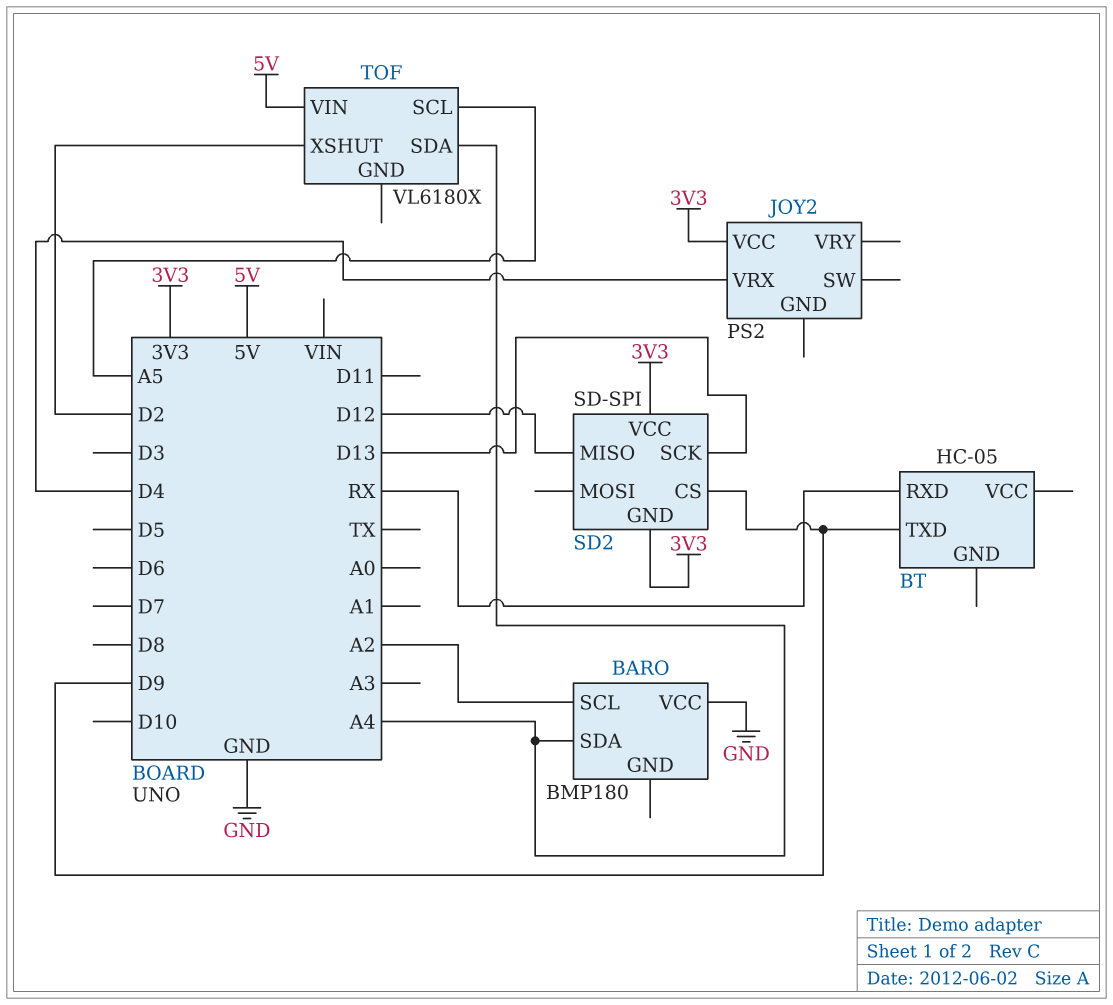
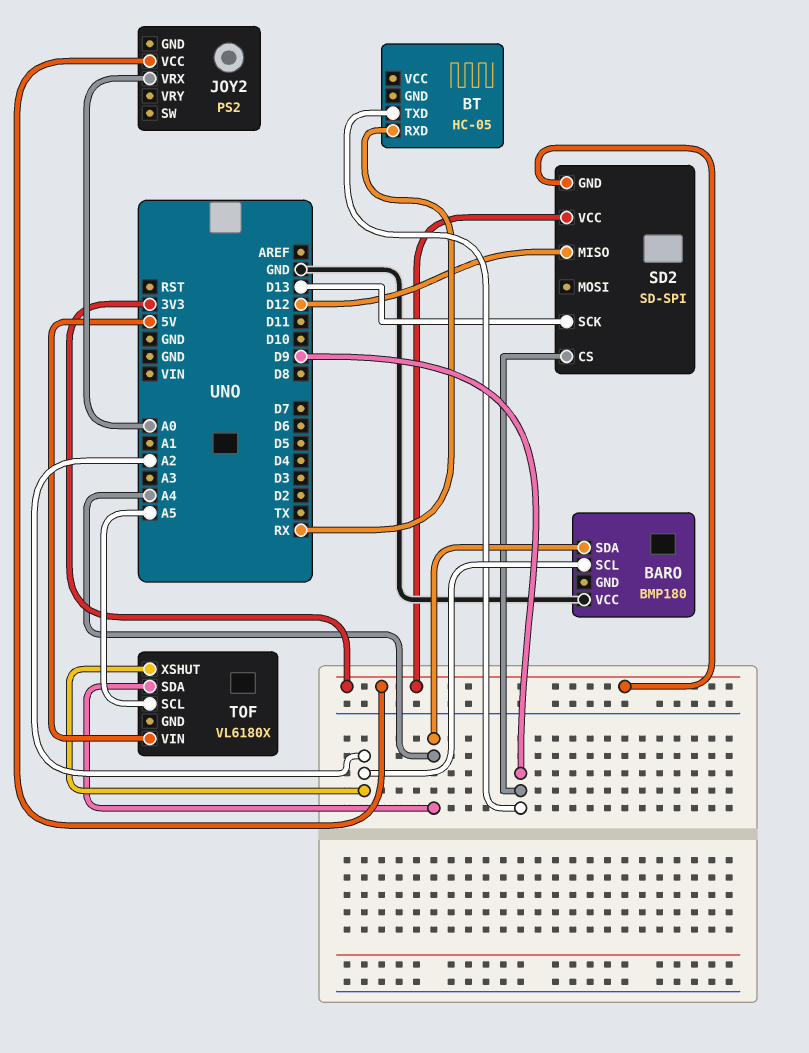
JOY2 pin VRX: D4 -> A0
TOF pin XSHUT: D2 -> A2

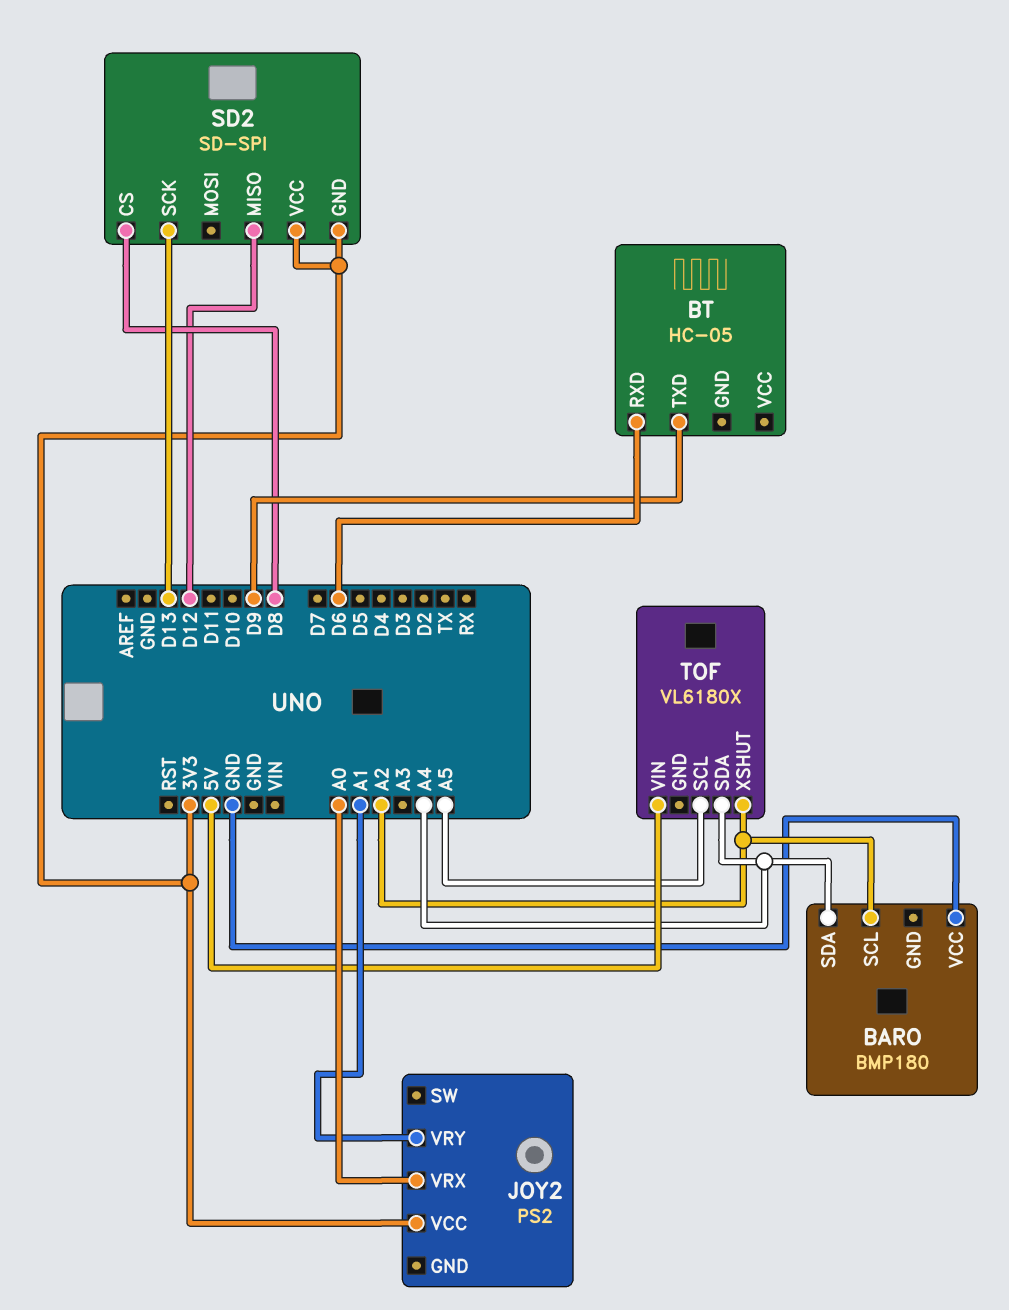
BT pin RXD: RX -> D6
JOY2 pin VRY: none -> A1
SD2 pin CS: D9 -> D8

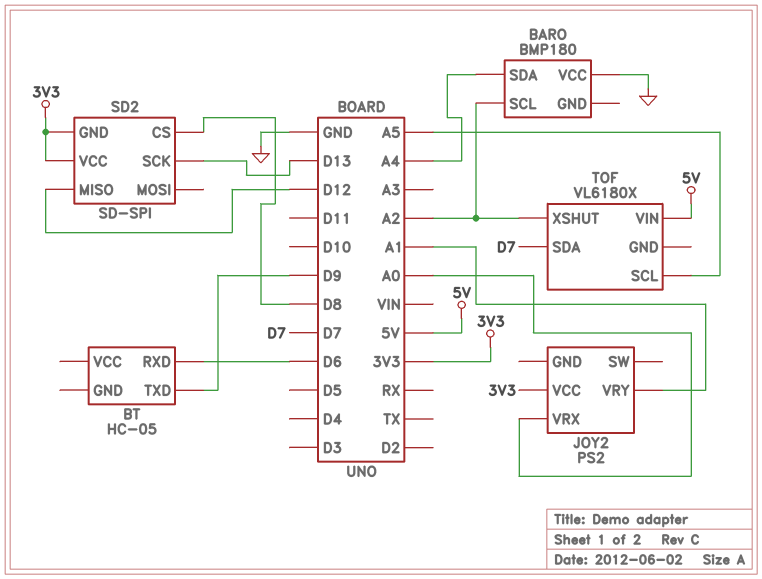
TOF pin SDA: A4 -> D7

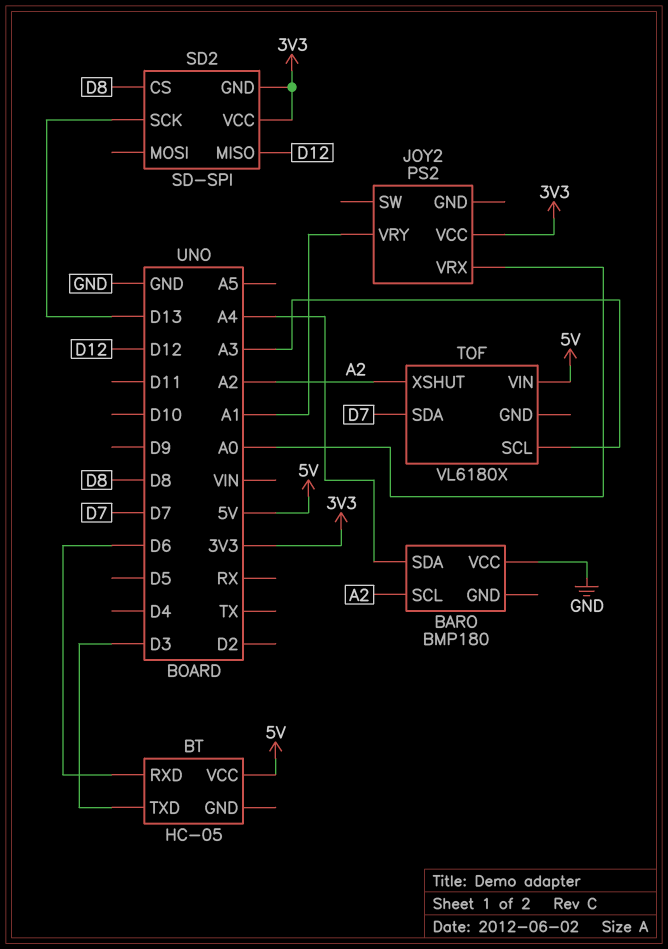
BT pin TXD: D9 -> D3
BT pin VCC: none -> 5V
TOF pin SCL: A5 -> A3

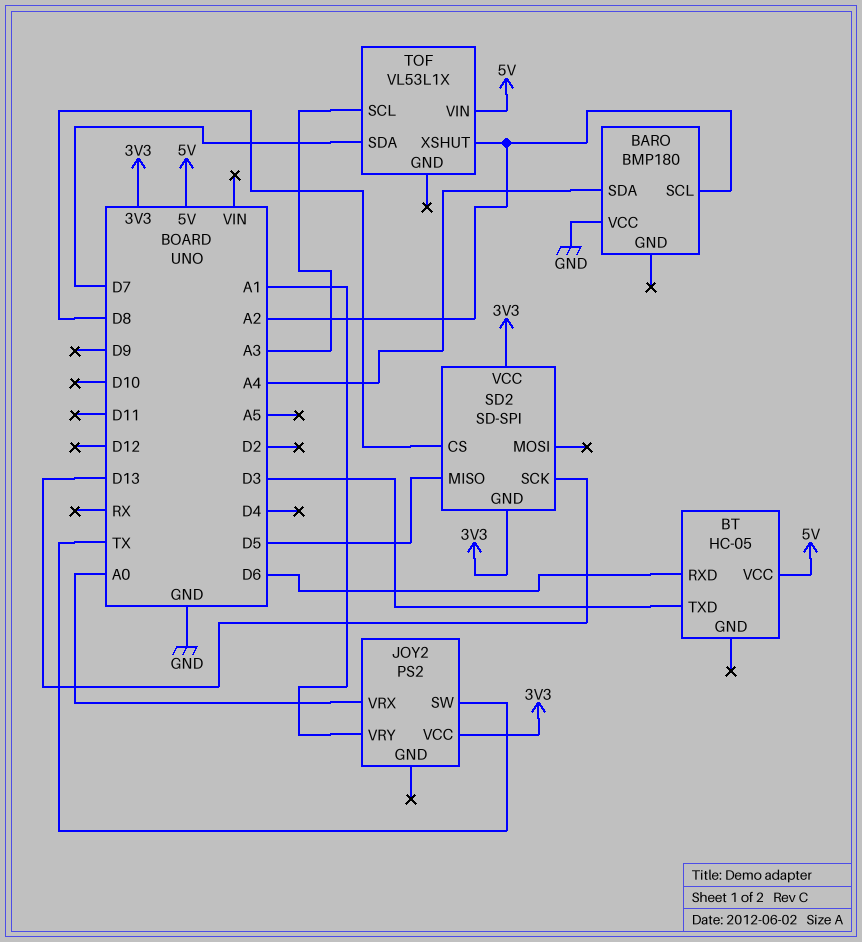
JOY2 pin SW: none -> TX
SD2 pin MISO: D12 -> D5
TOF: VL6180X -> VL53L1X

